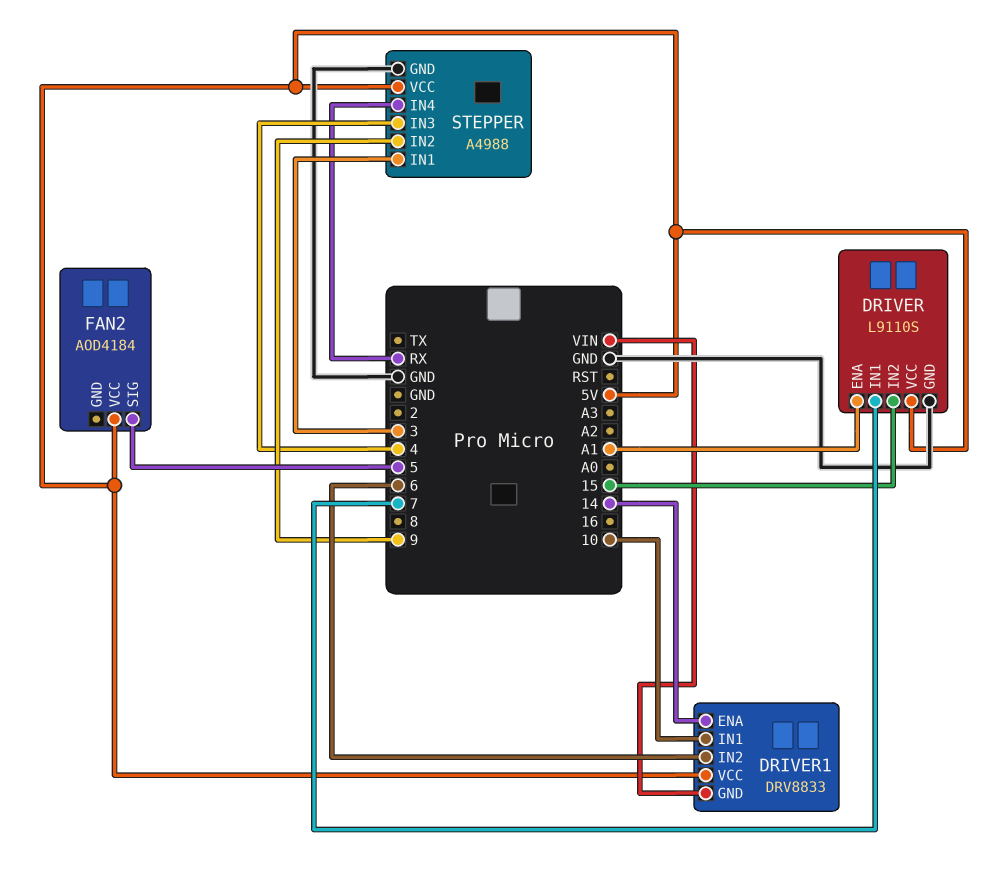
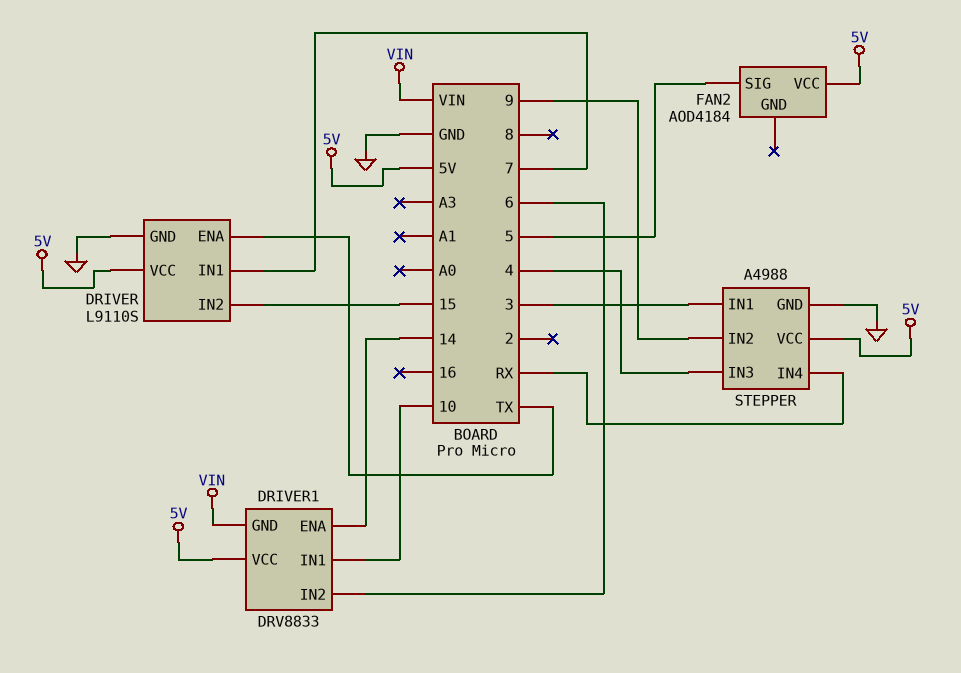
DRIVER pin ENA: A1 -> TX

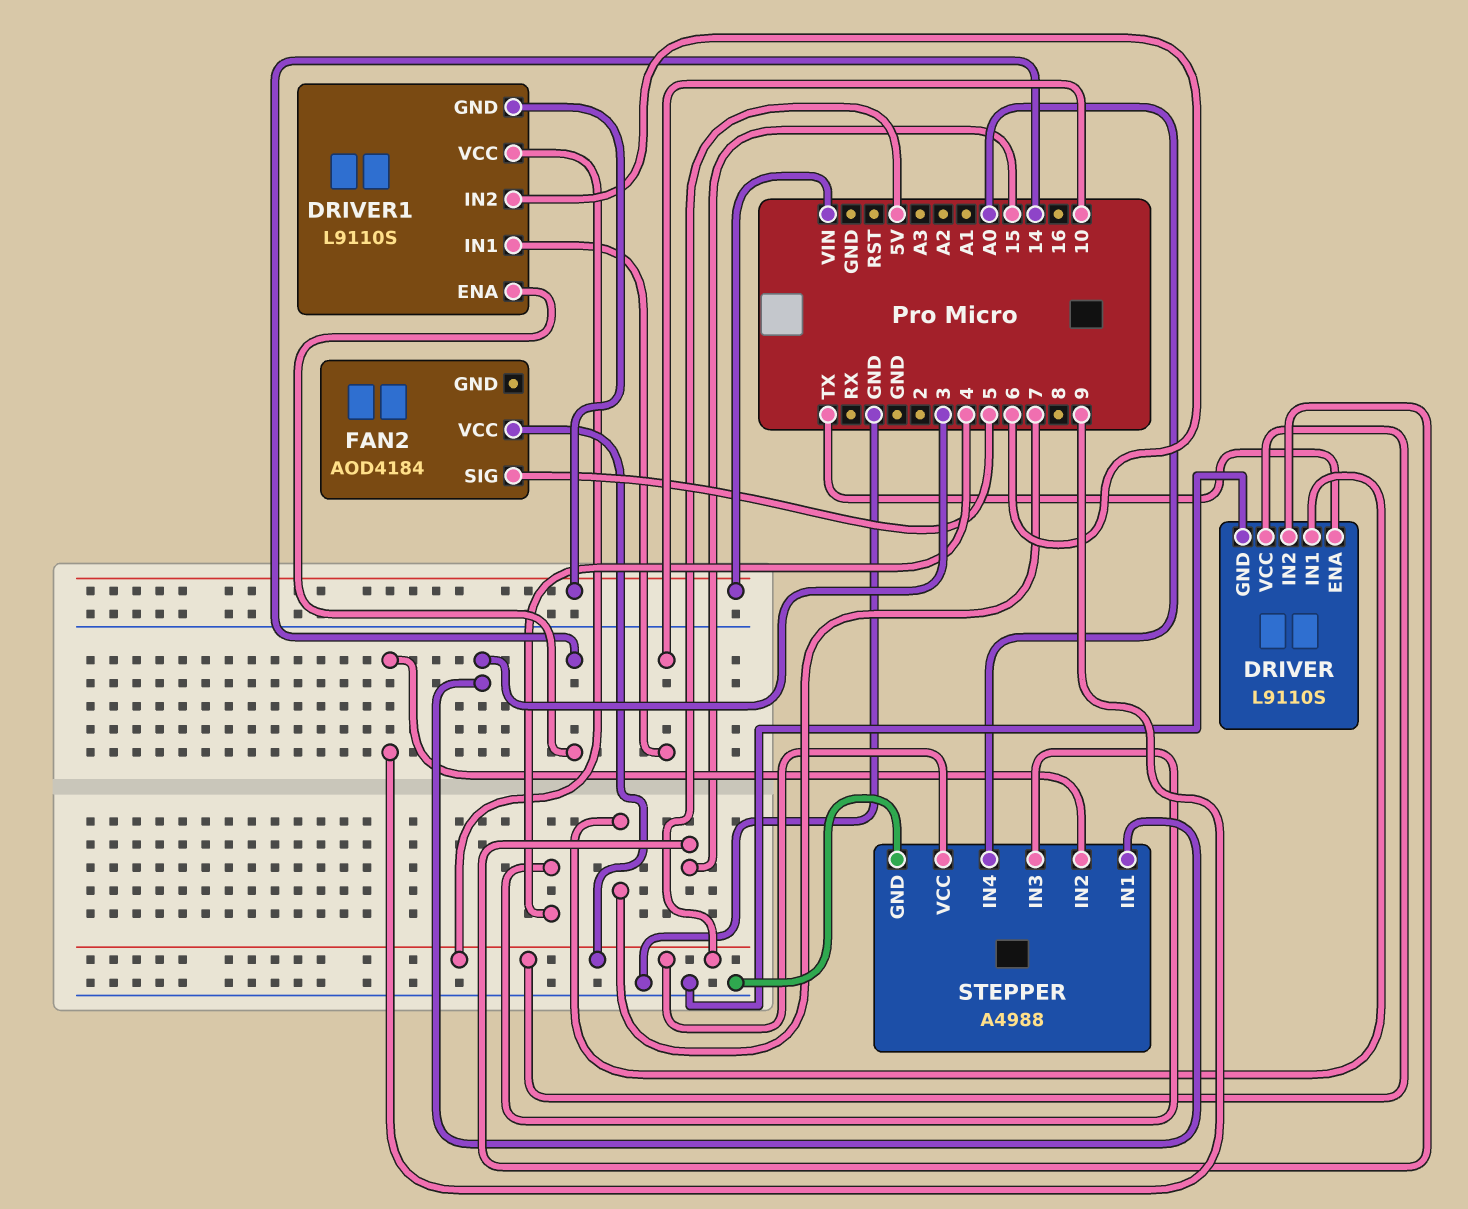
DRIVER1: DRV8833 -> L9110S
STEPPER pin IN4: RX -> A0

